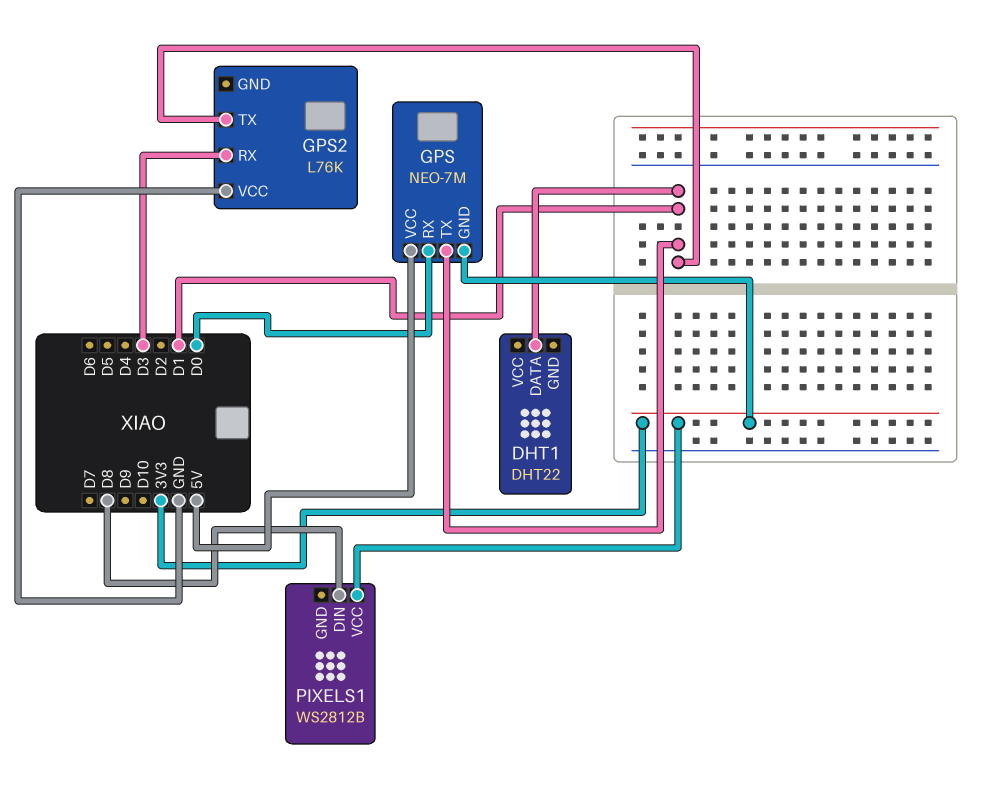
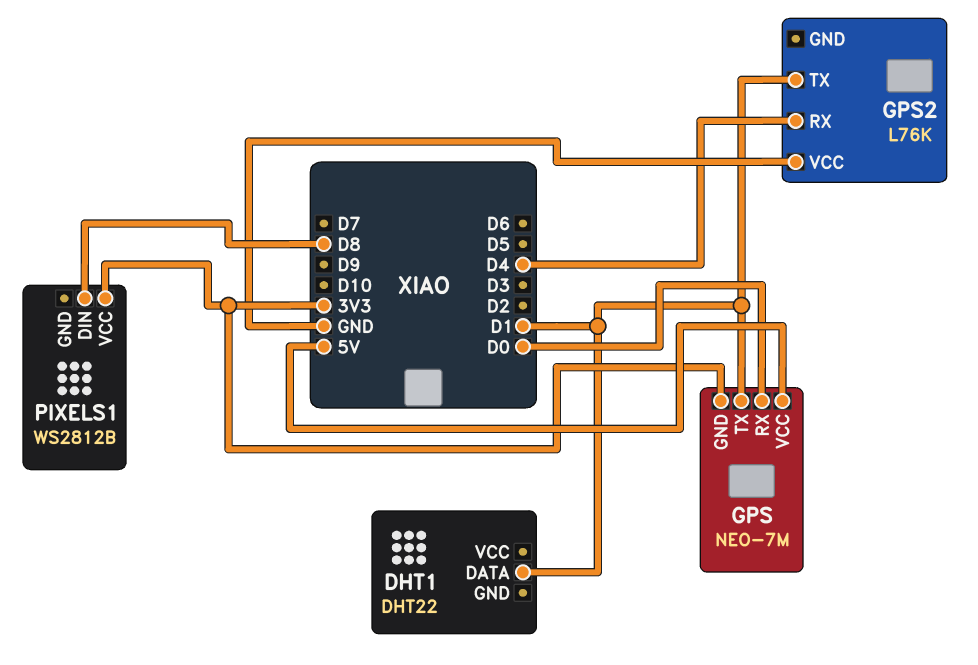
GPS2 pin RX: D3 -> D4

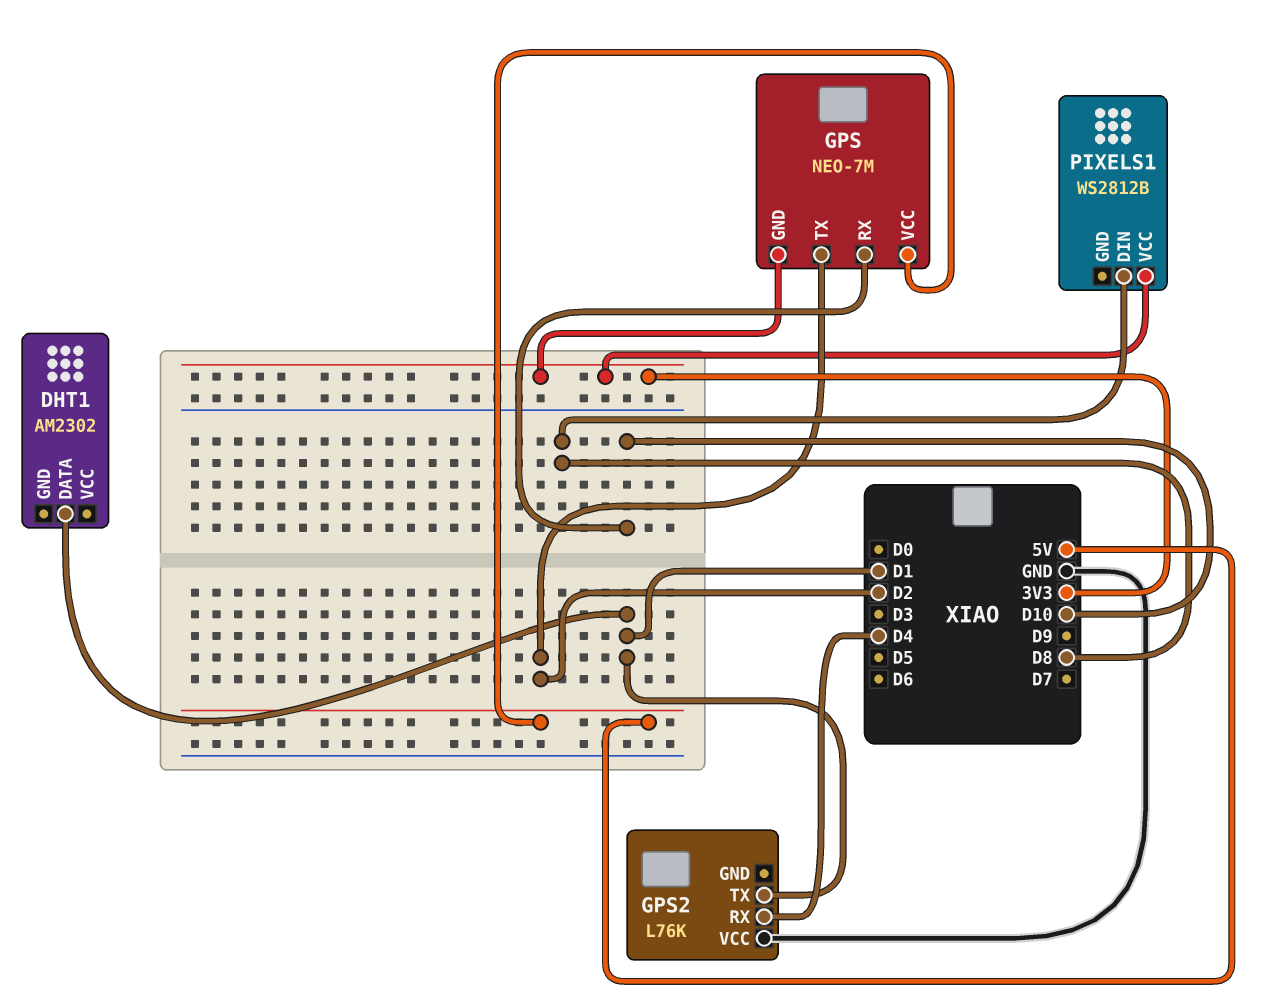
DHT1: DHT22 -> AM2302
GPS pin RX: D0 -> D10
GPS pin TX: D1 -> D2

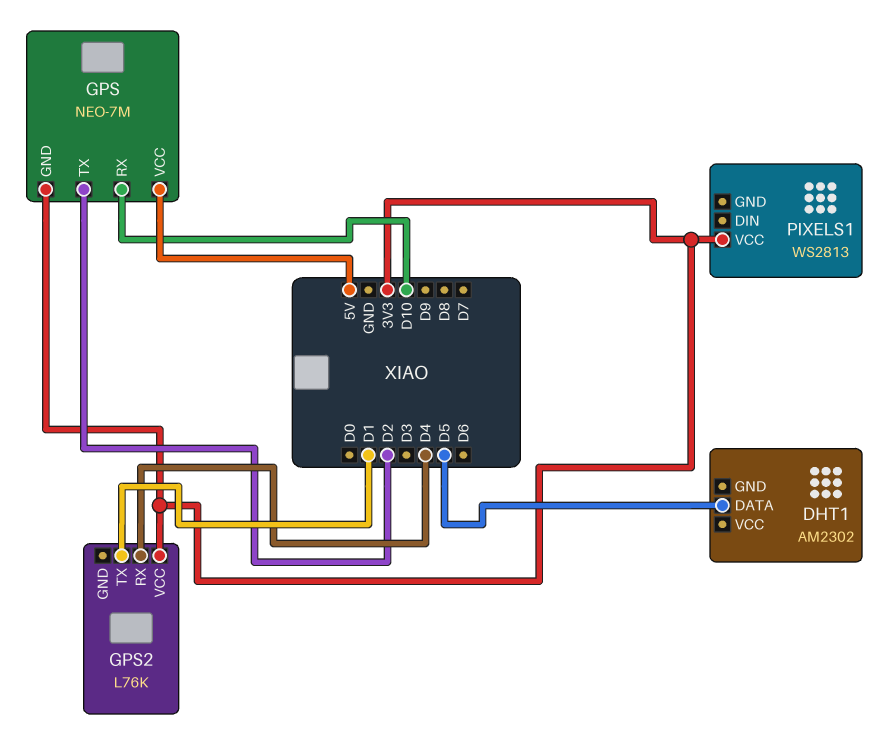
DHT1 pin DATA: D1 -> D5
GPS2 pin VCC: GND -> 3V3
PIXELS1: WS2812B -> WS2813
PIXELS1 pin DIN: D8 -> none

